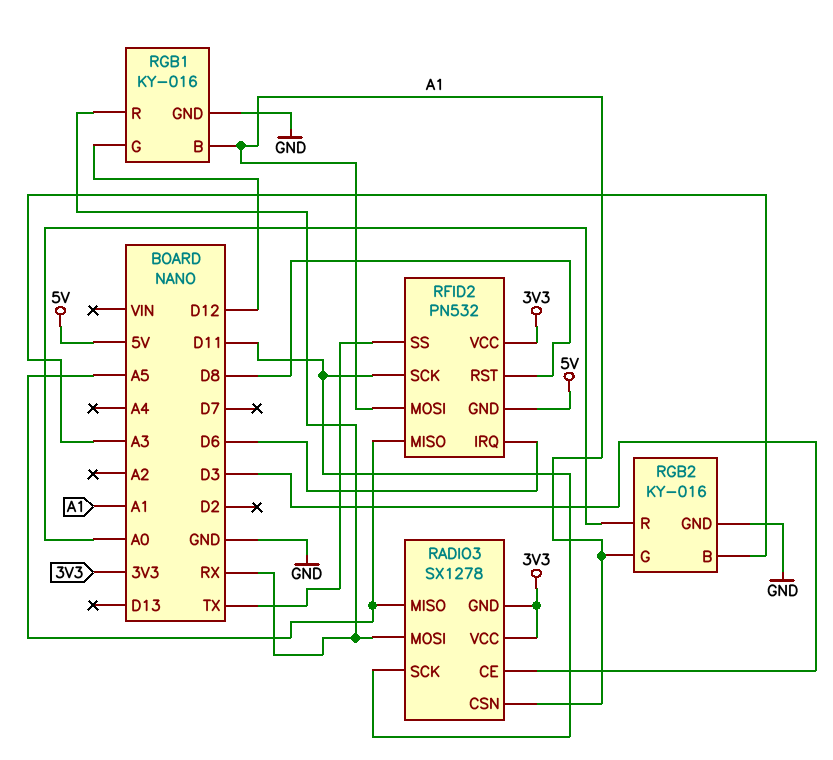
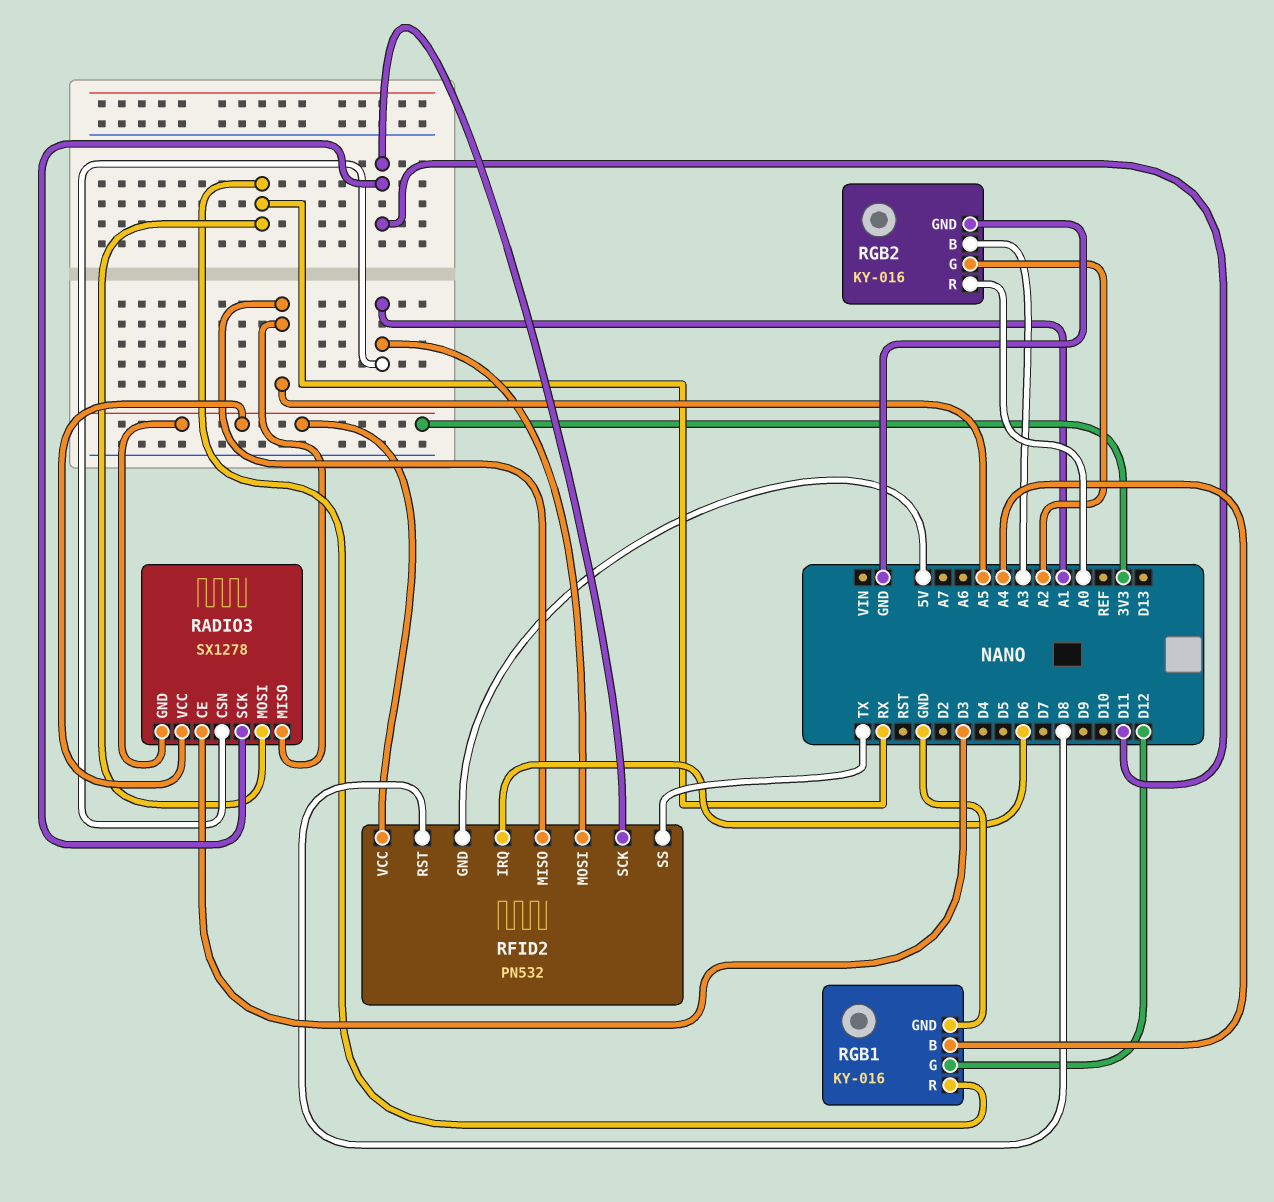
RGB1 pin B: A1 -> A4
RGB2 pin G: A1 -> A2

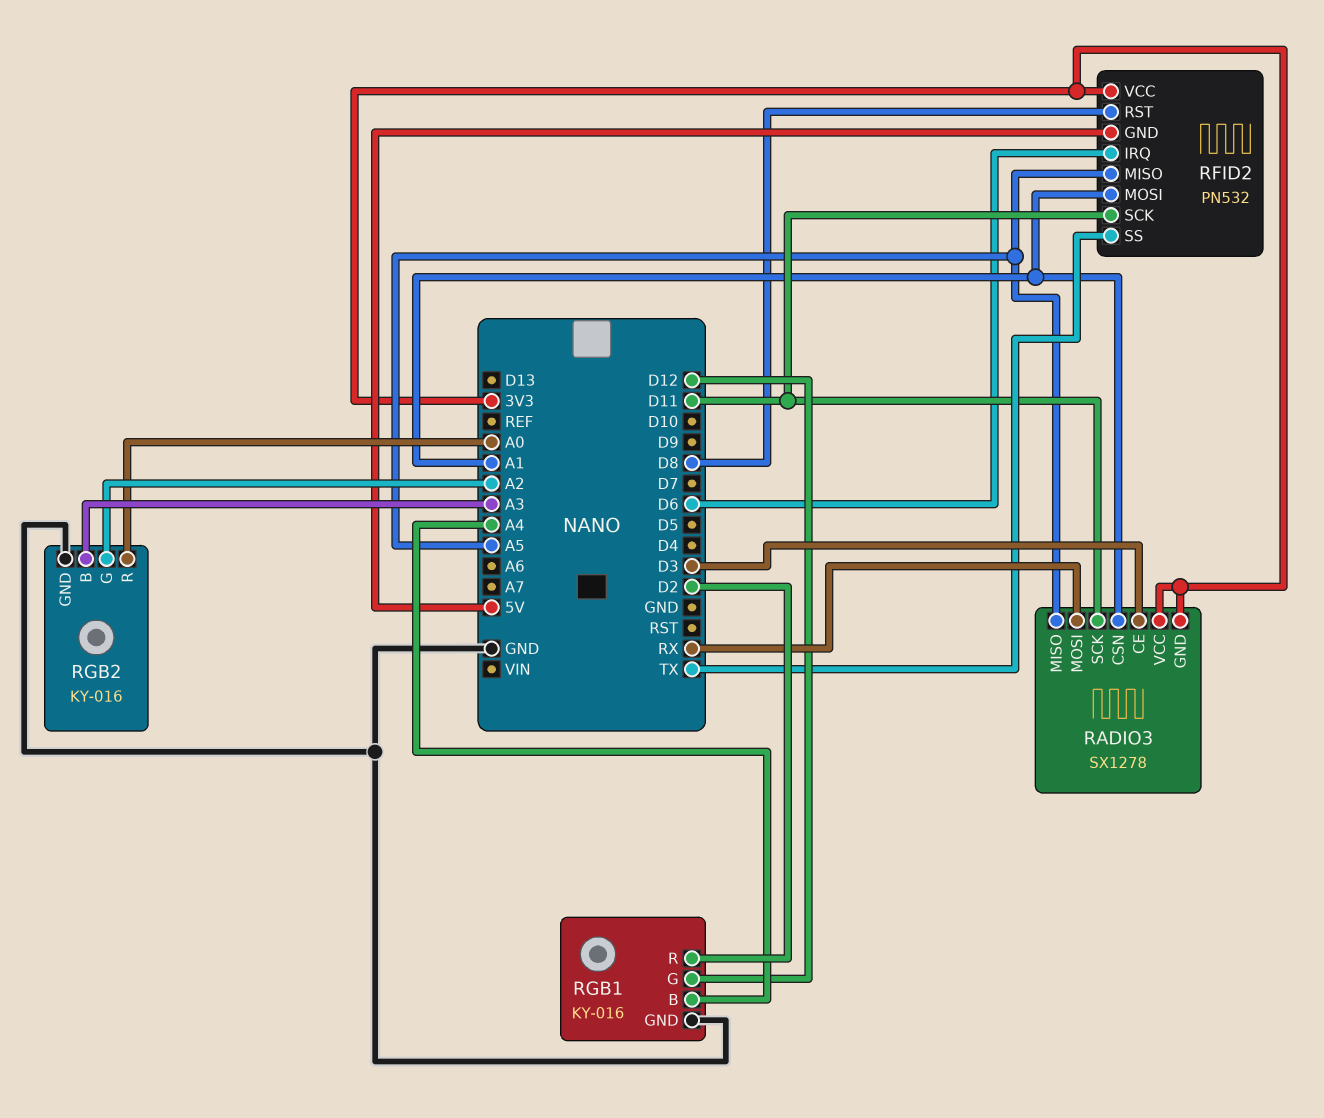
RGB1 pin R: RX -> D2

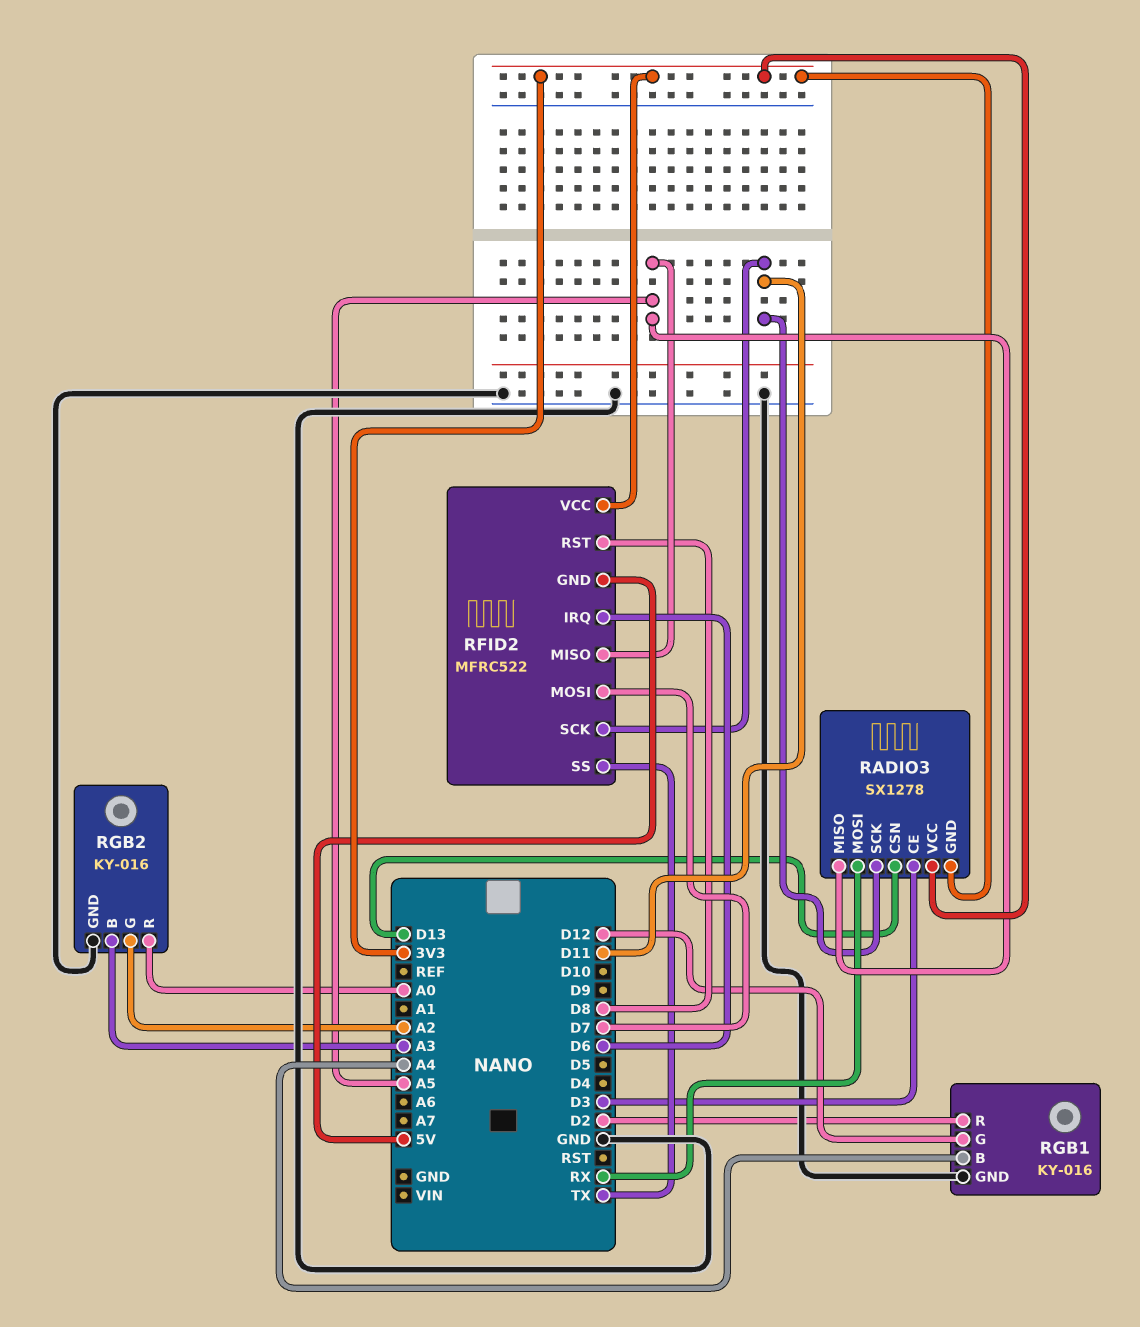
RADIO3 pin CSN: A1 -> D13
RFID2: PN532 -> MFRC522
RFID2 pin MOSI: A1 -> D7

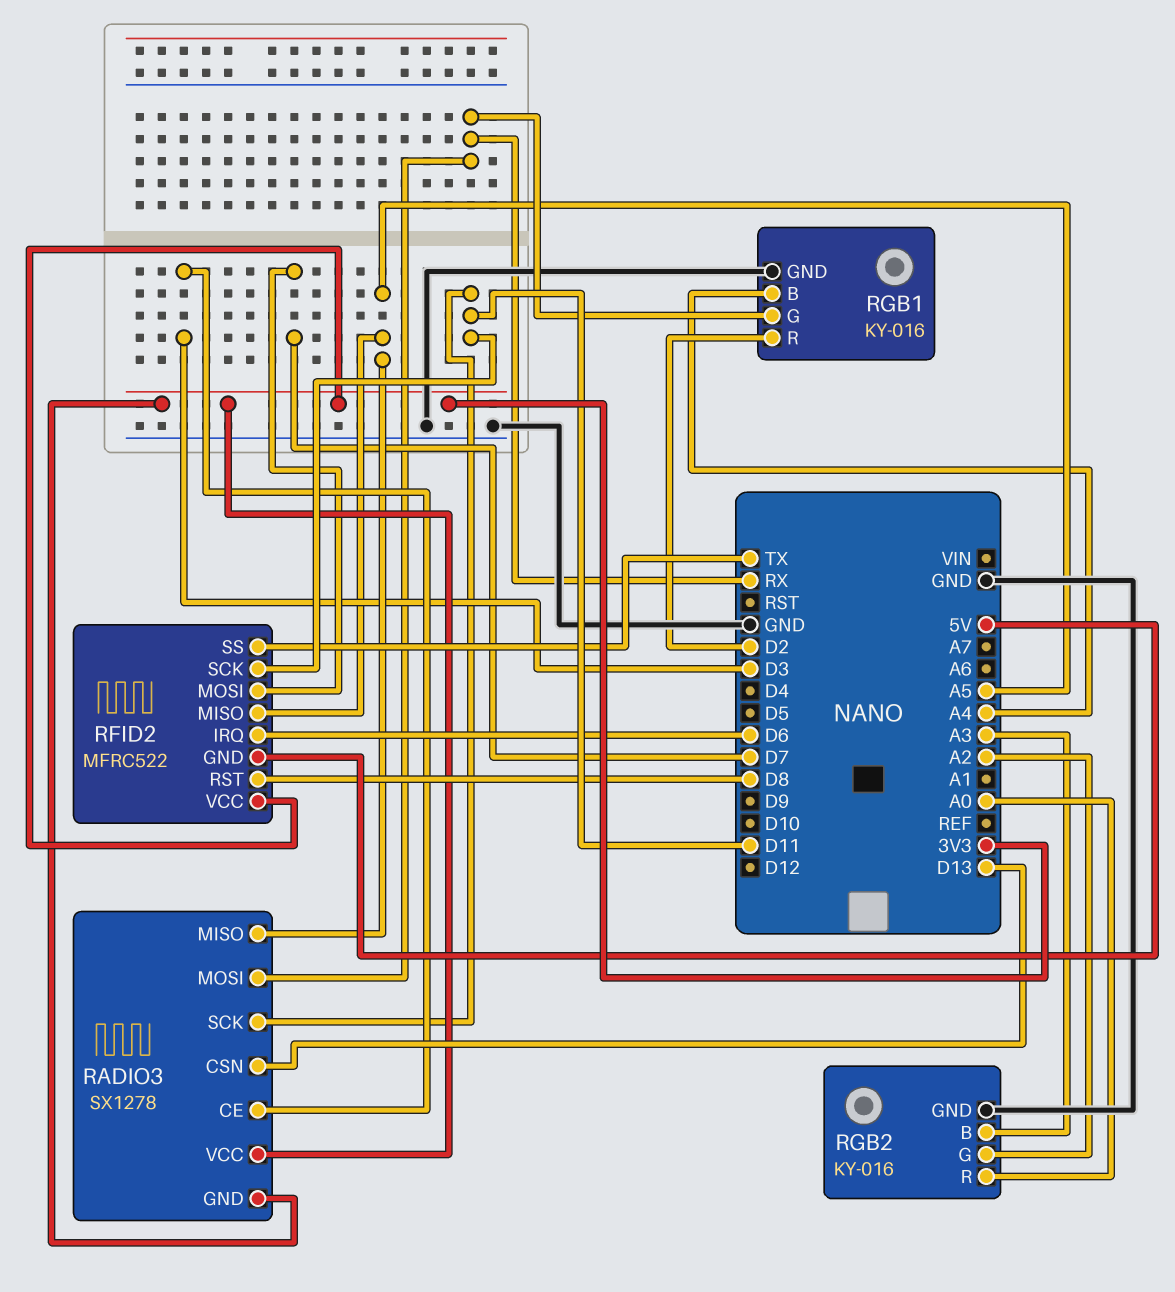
RGB1 pin G: D12 -> RX

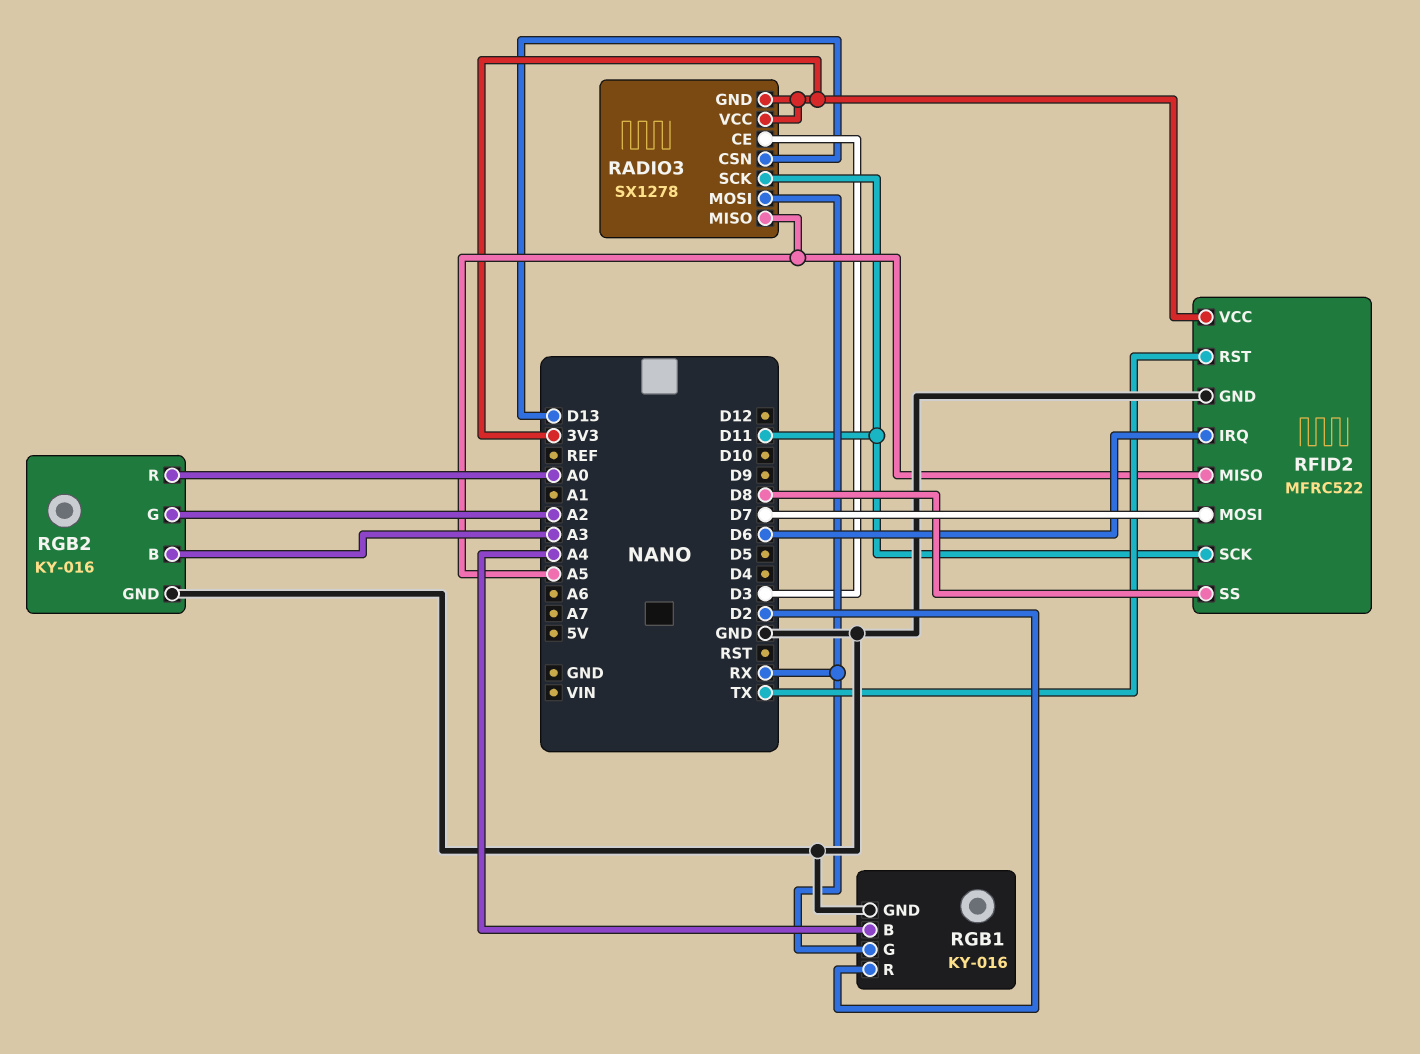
RFID2 pin GND: 5V -> GND
RFID2 pin RST: D8 -> TX
RFID2 pin SS: TX -> D8

